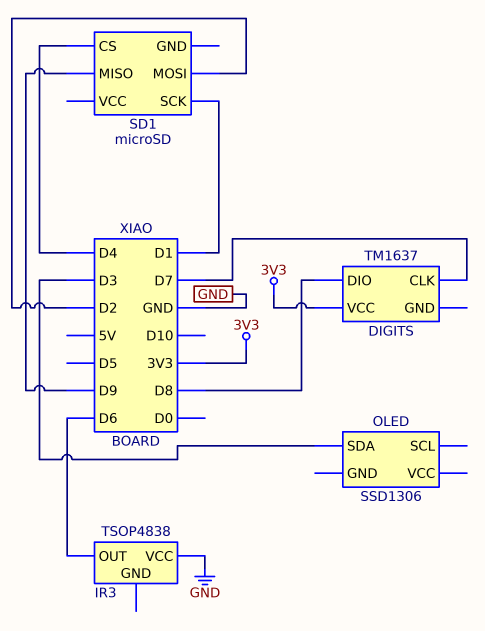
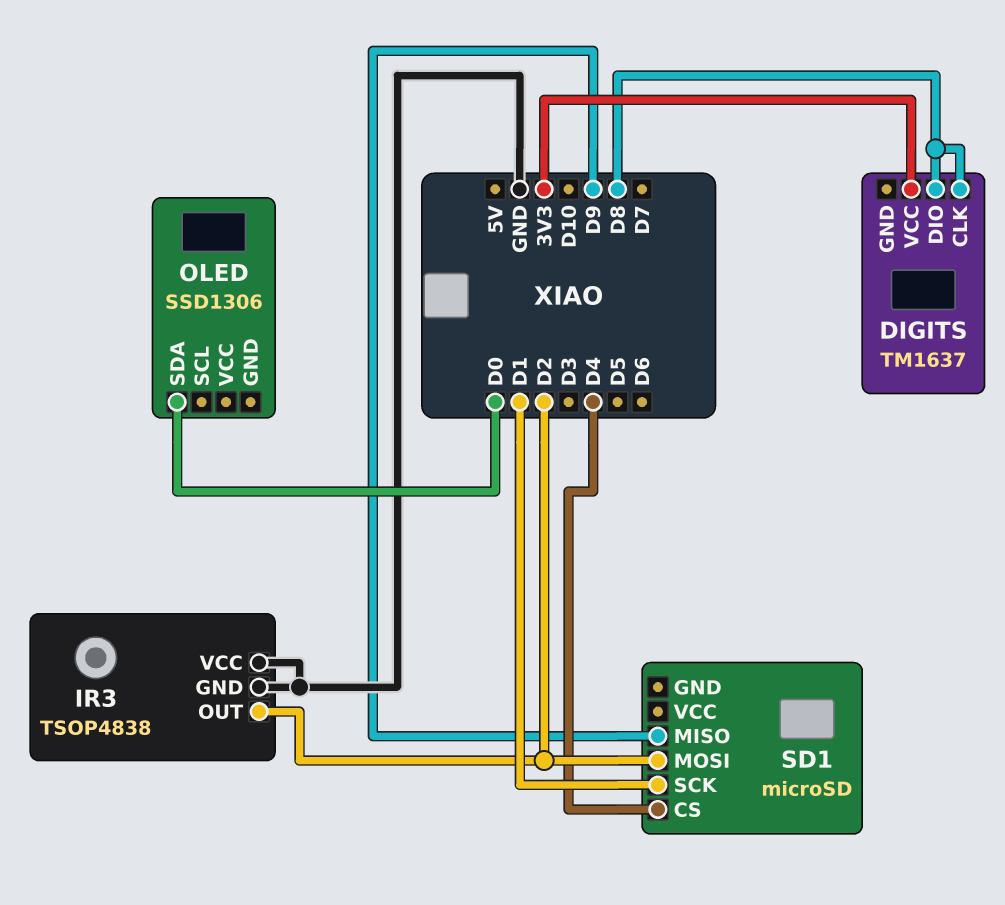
DIGITS pin CLK: D7 -> D8
IR3 pin GND: none -> GND
IR3 pin OUT: D6 -> D2
OLED pin SDA: D3 -> D0

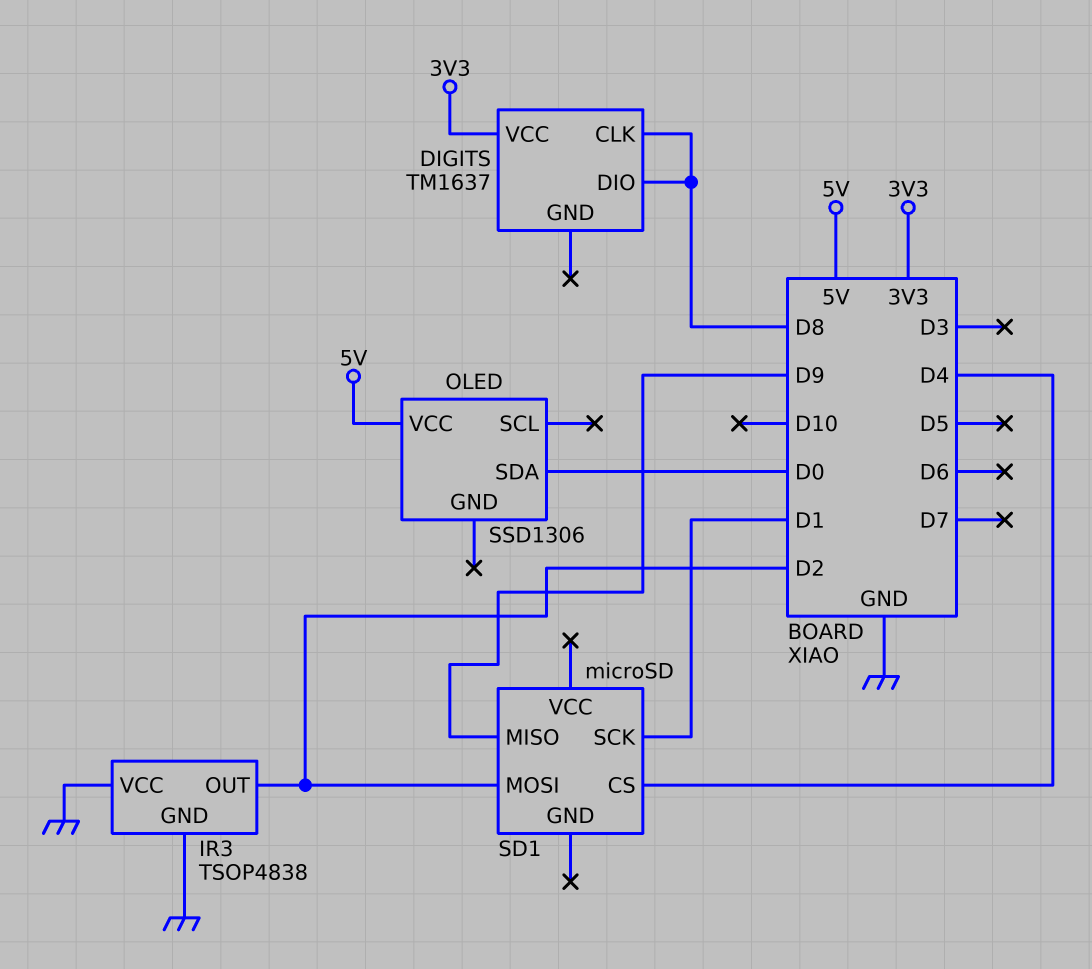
OLED pin VCC: none -> 5V

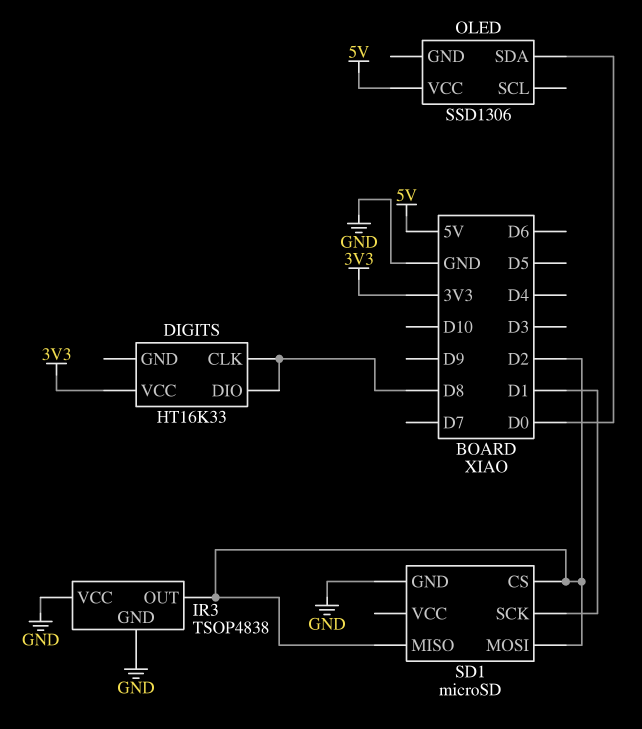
DIGITS: TM1637 -> HT16K33
SD1 pin CS: D4 -> D2
SD1 pin GND: none -> GND
SD1 pin MISO: D9 -> D2

